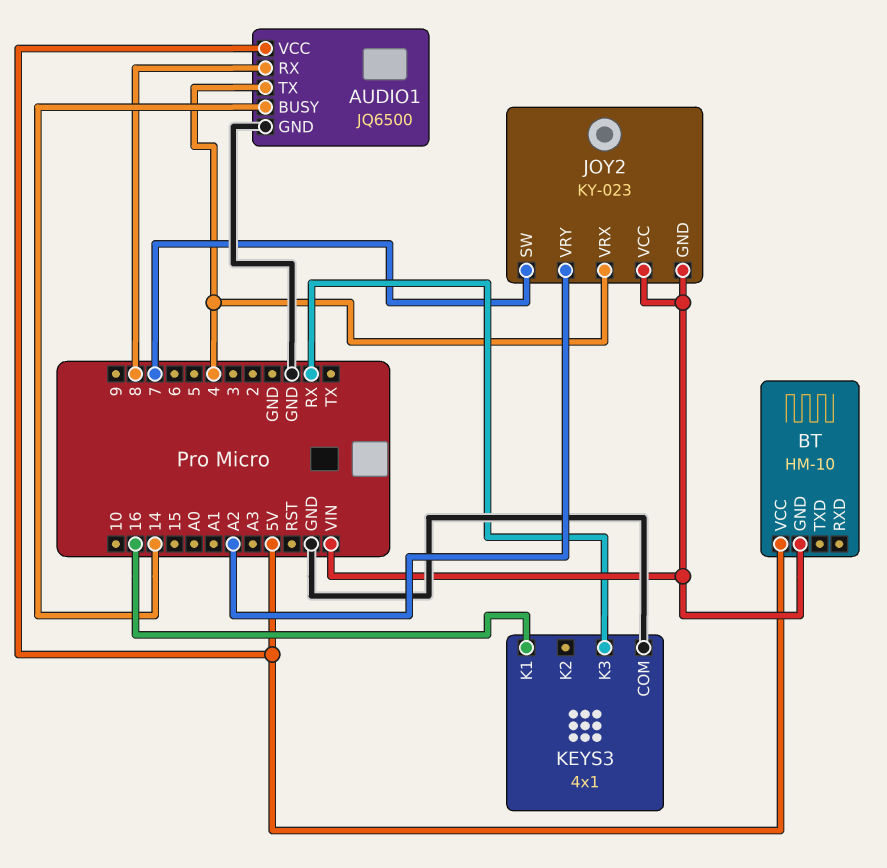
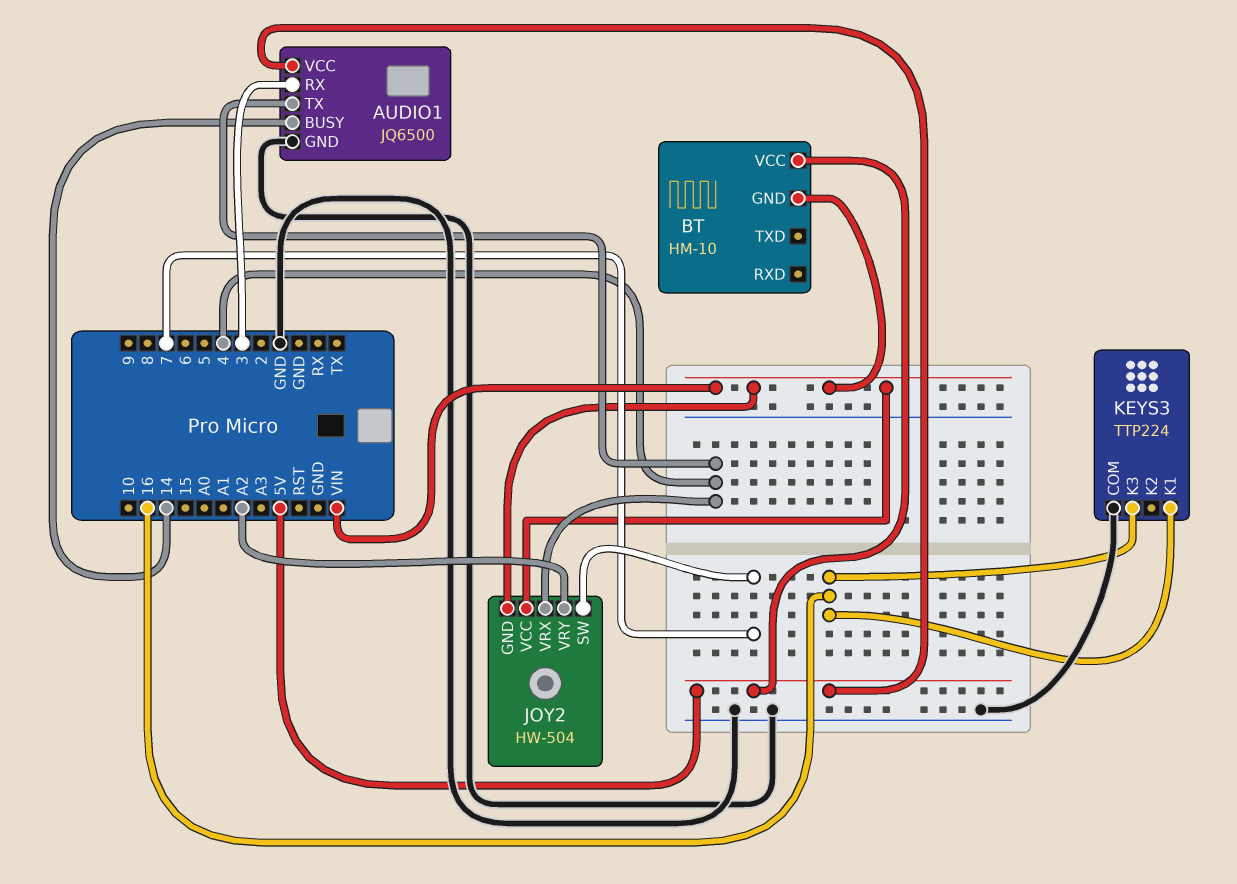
AUDIO1 pin RX: 8 -> 3
JOY2: KY-023 -> HW-504
KEYS3: 4x1 -> TTP224
KEYS3 pin K3: RX -> 16

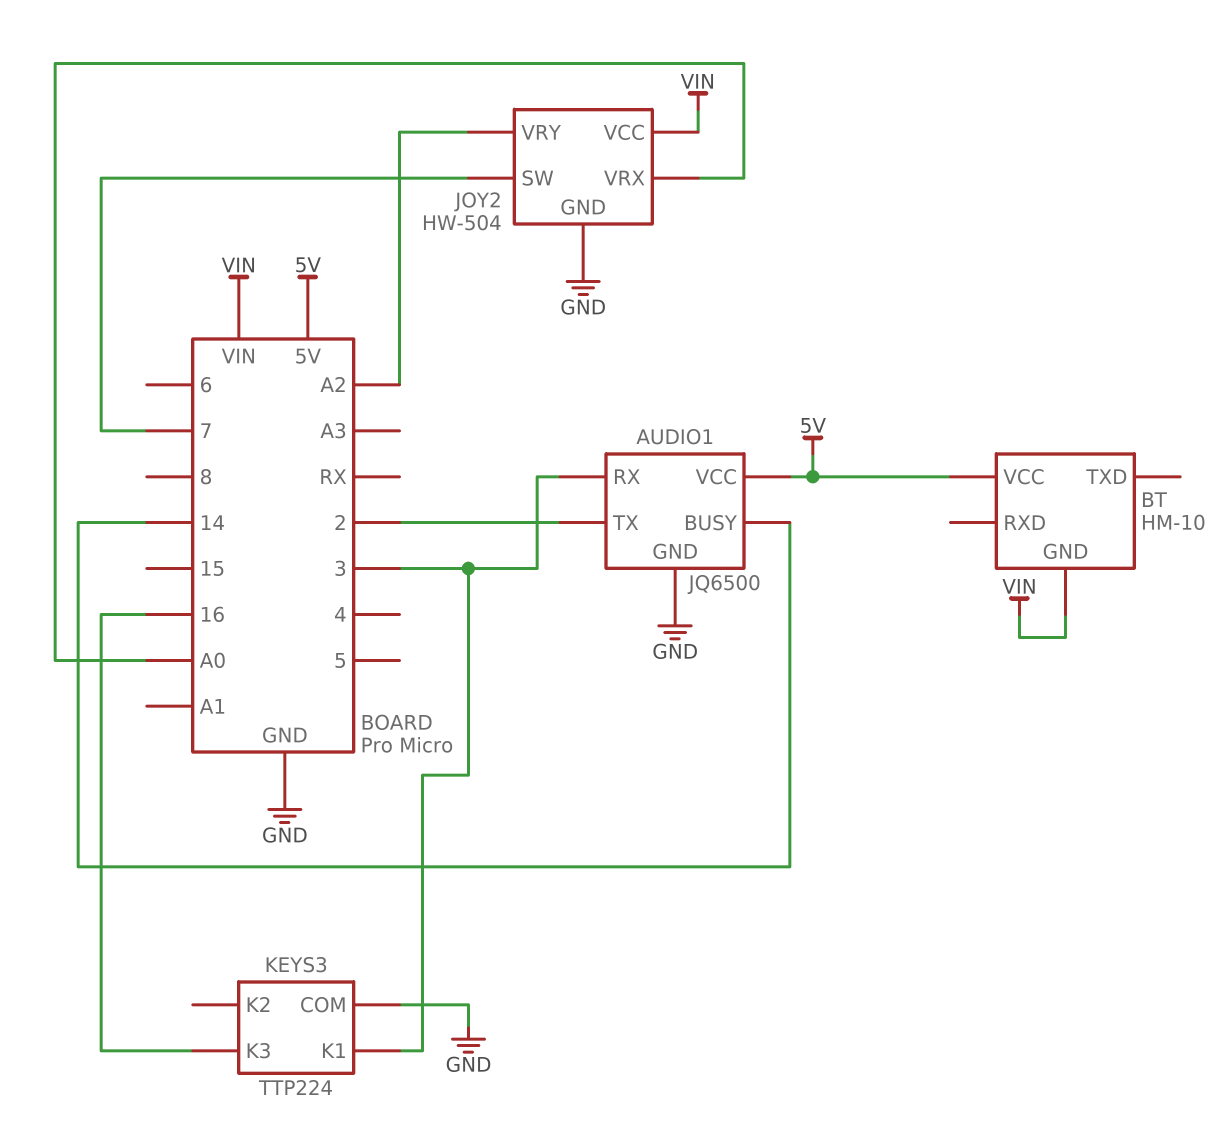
AUDIO1 pin TX: 4 -> 2
JOY2 pin GND: VIN -> GND
JOY2 pin VRX: 4 -> A0
KEYS3 pin K1: 16 -> 3

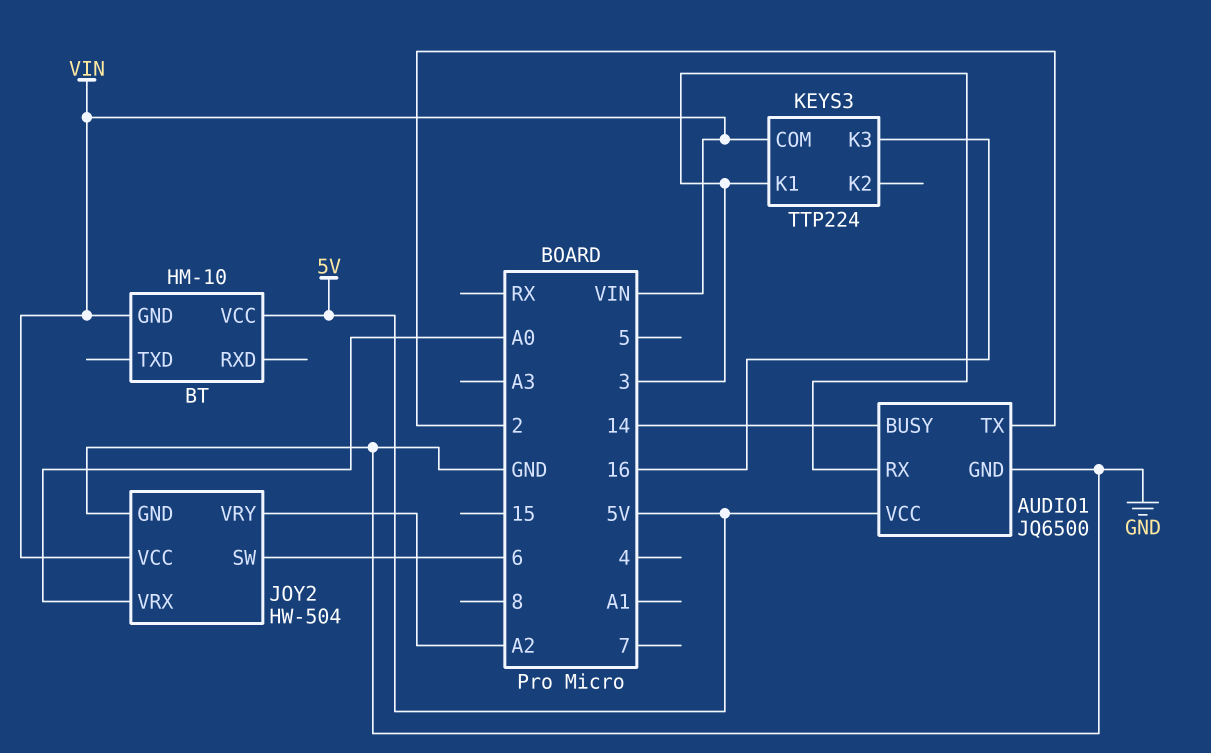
JOY2 pin SW: 7 -> 6
KEYS3 pin COM: GND -> VIN

